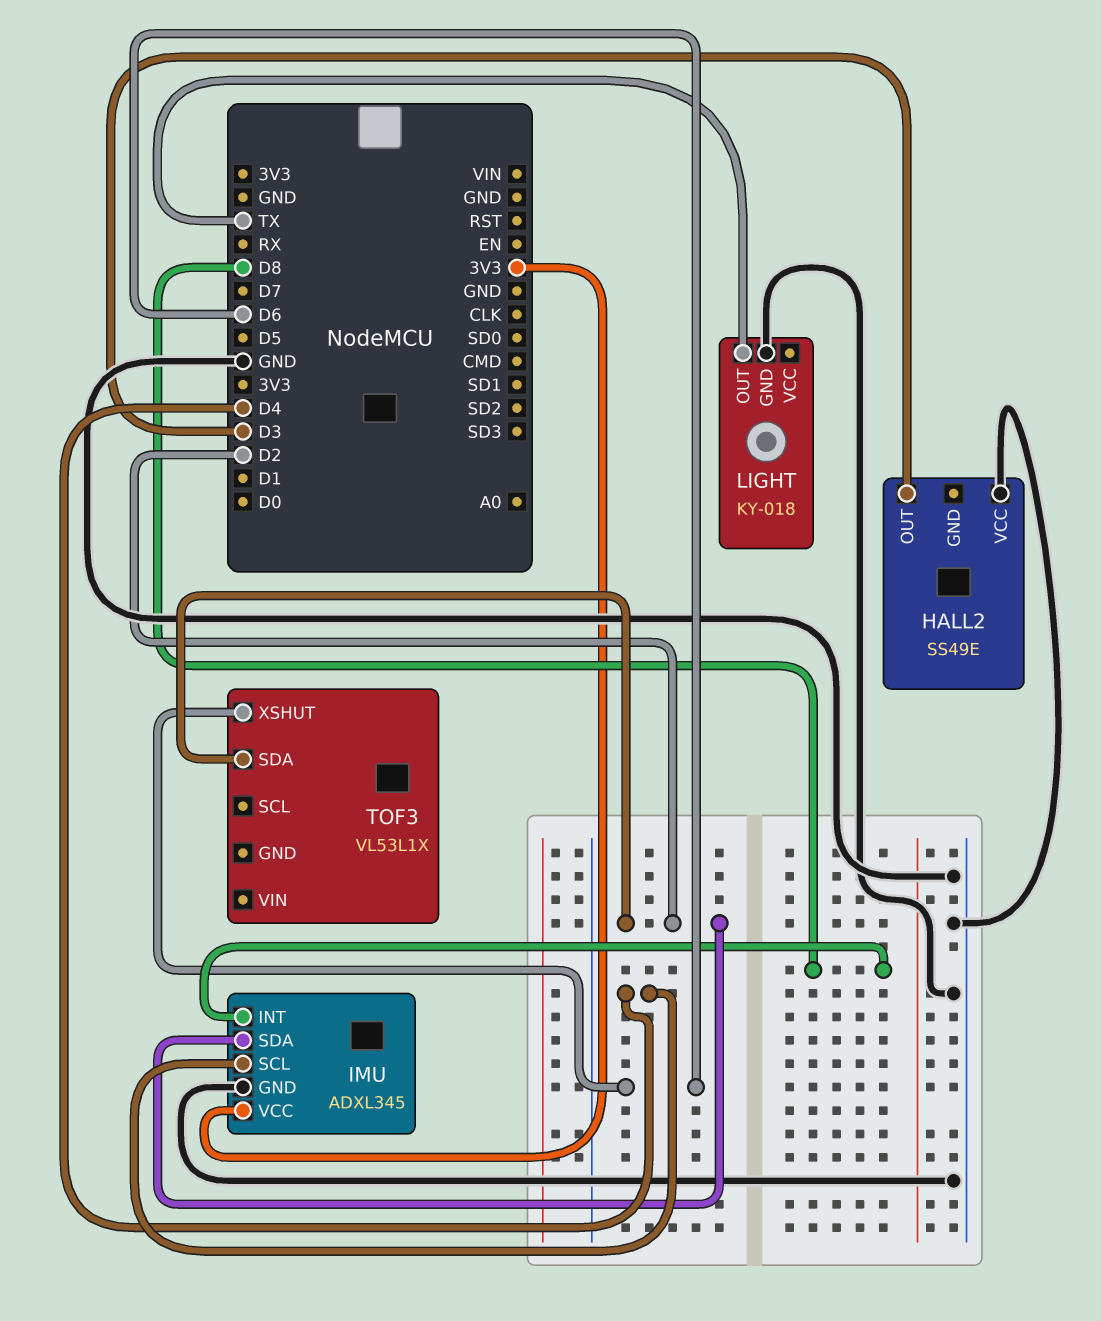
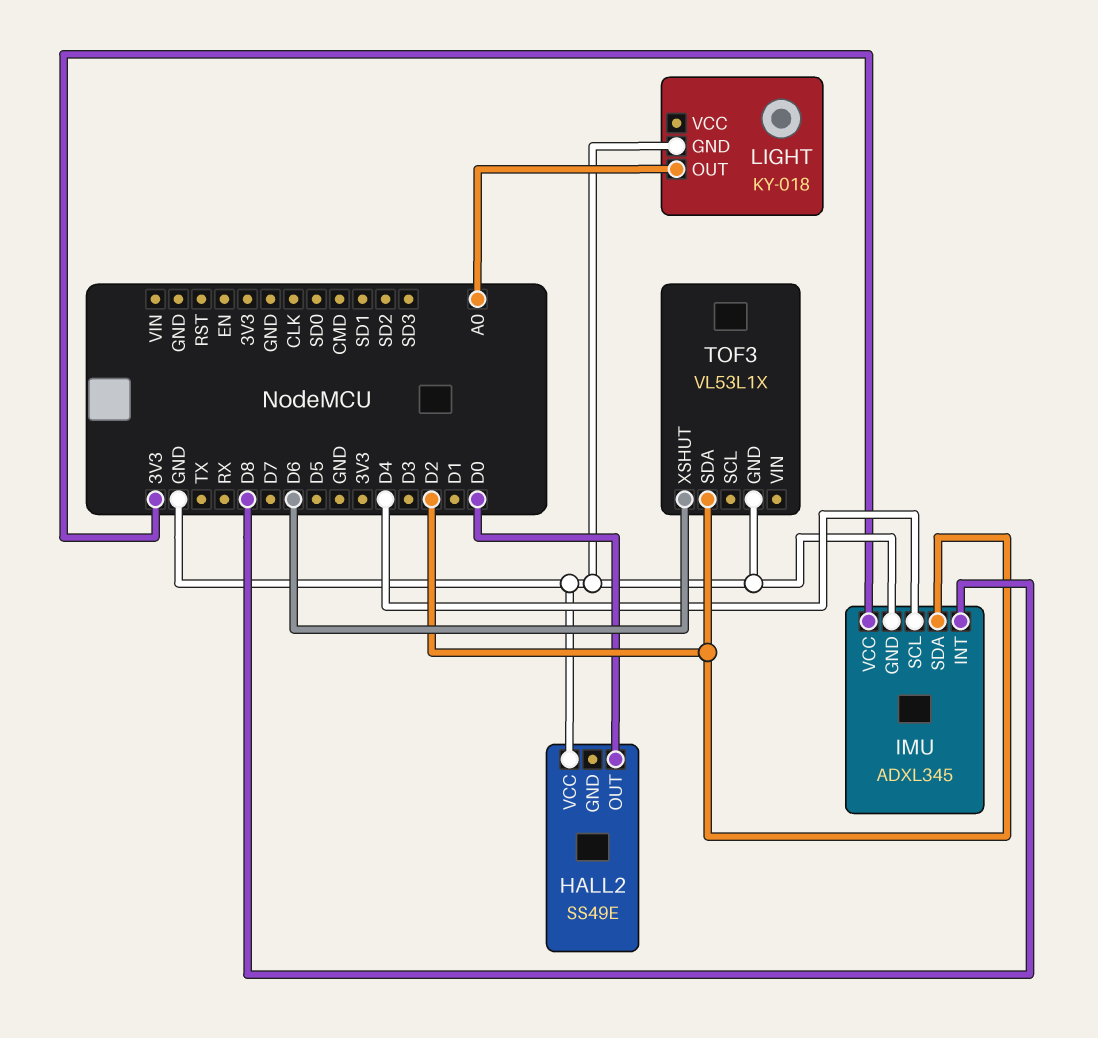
HALL2 pin OUT: D3 -> D0
LIGHT pin OUT: TX -> A0
TOF3 pin GND: none -> GND

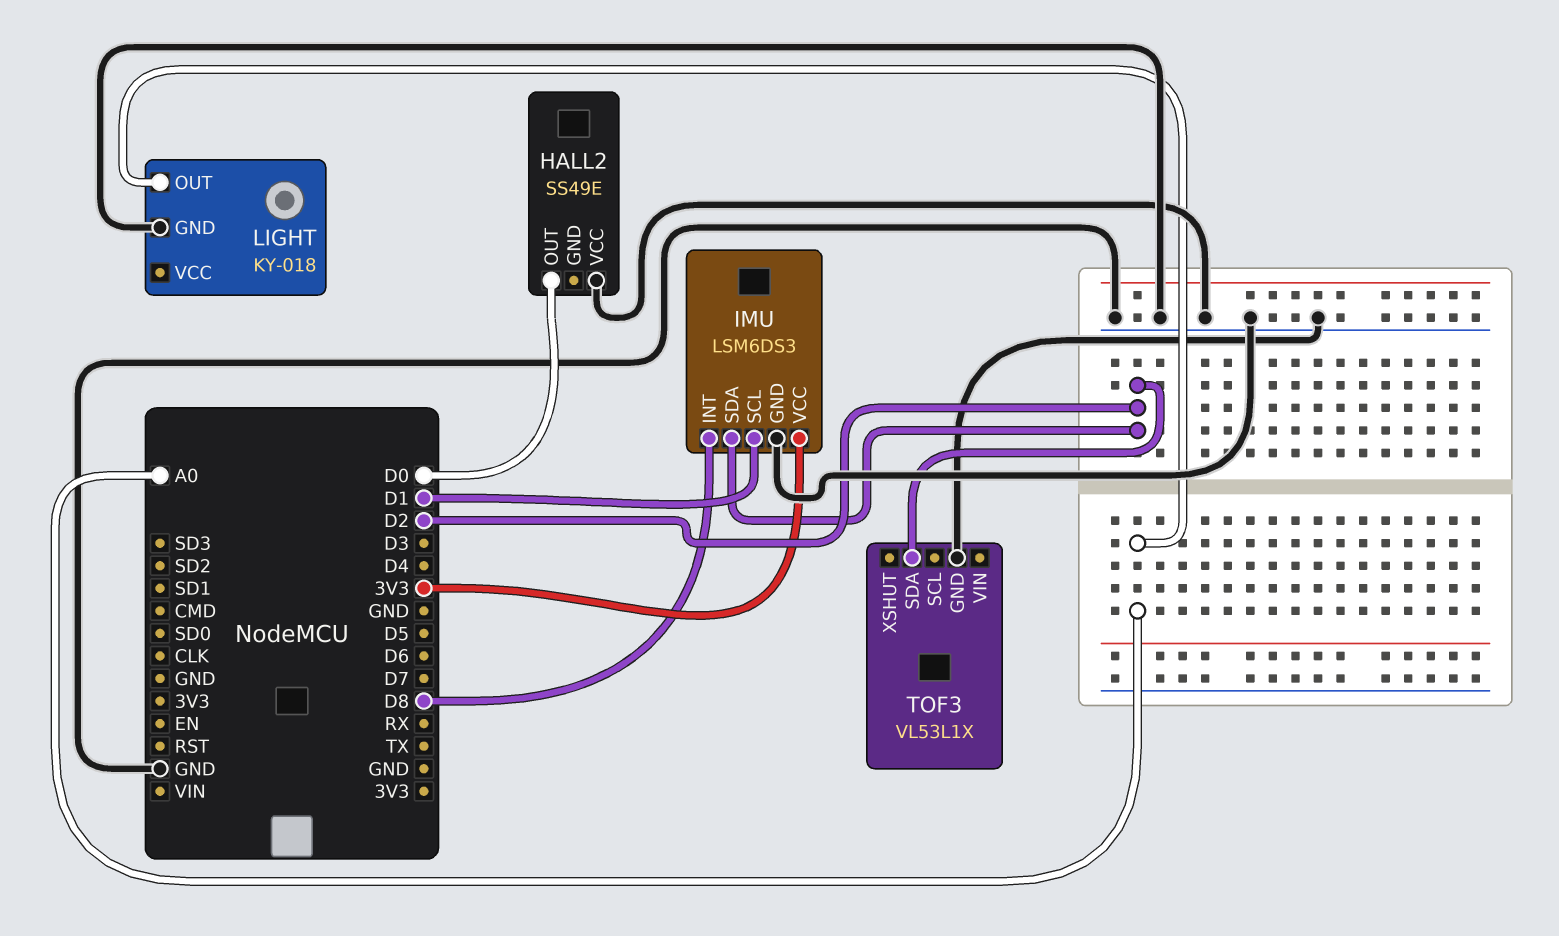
IMU: ADXL345 -> LSM6DS3
IMU pin SCL: D4 -> D1
TOF3 pin XSHUT: D6 -> none

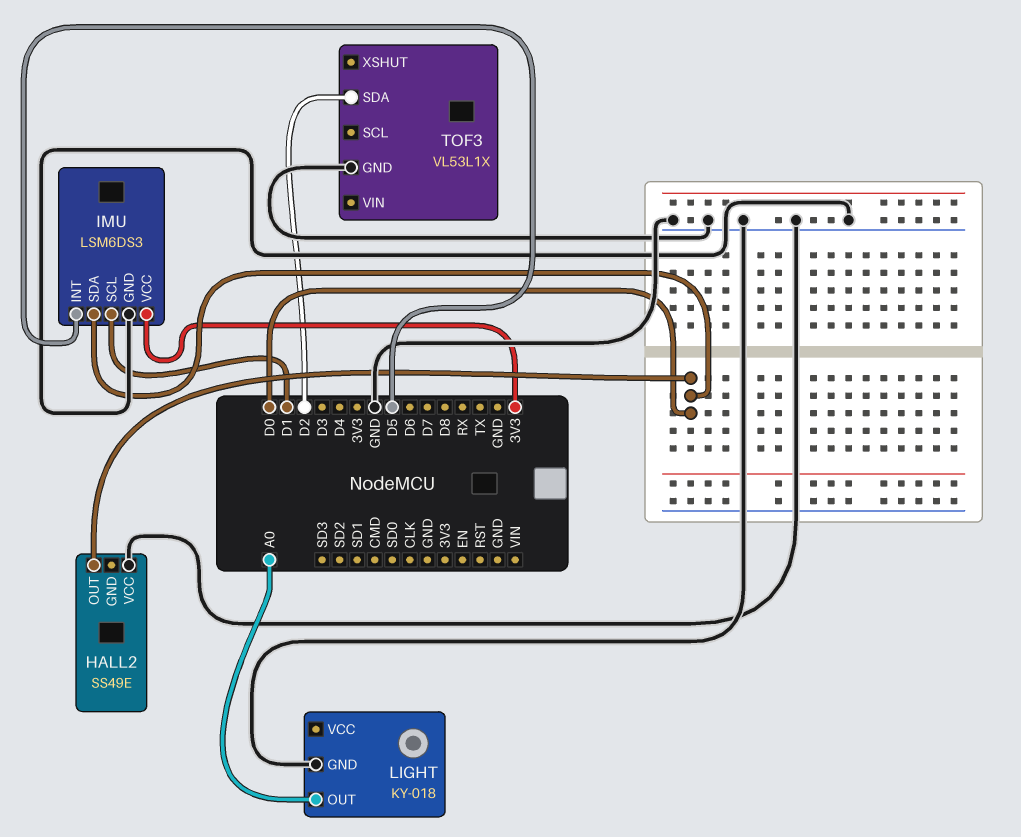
IMU pin INT: D8 -> D5
IMU pin SDA: D2 -> D0

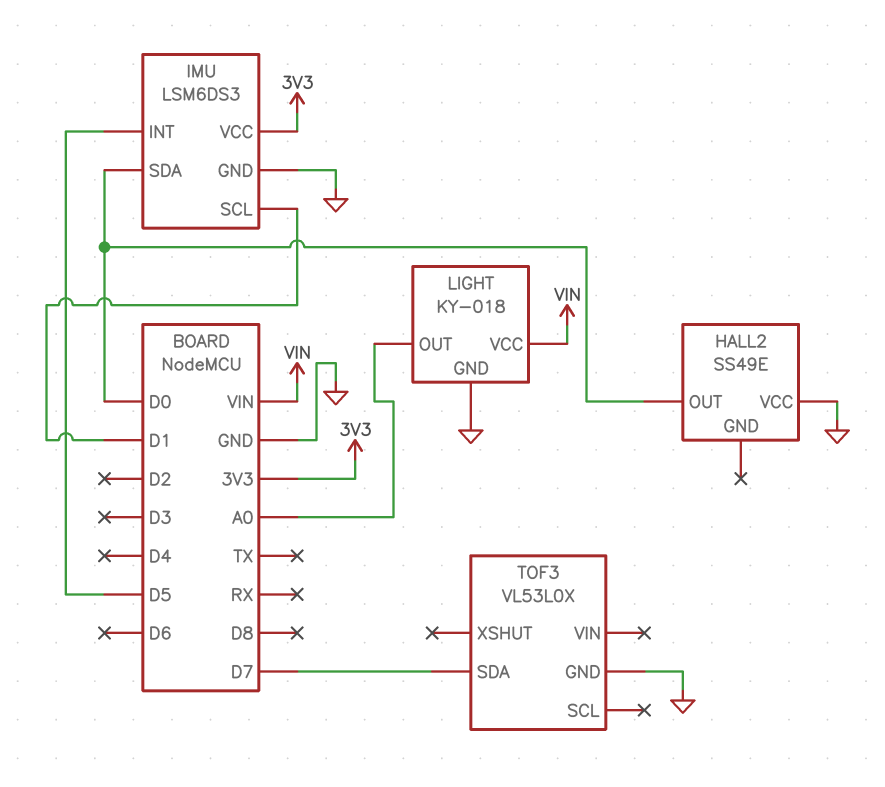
LIGHT pin VCC: none -> VIN
TOF3: VL53L1X -> VL53L0X
TOF3 pin SDA: D2 -> D7

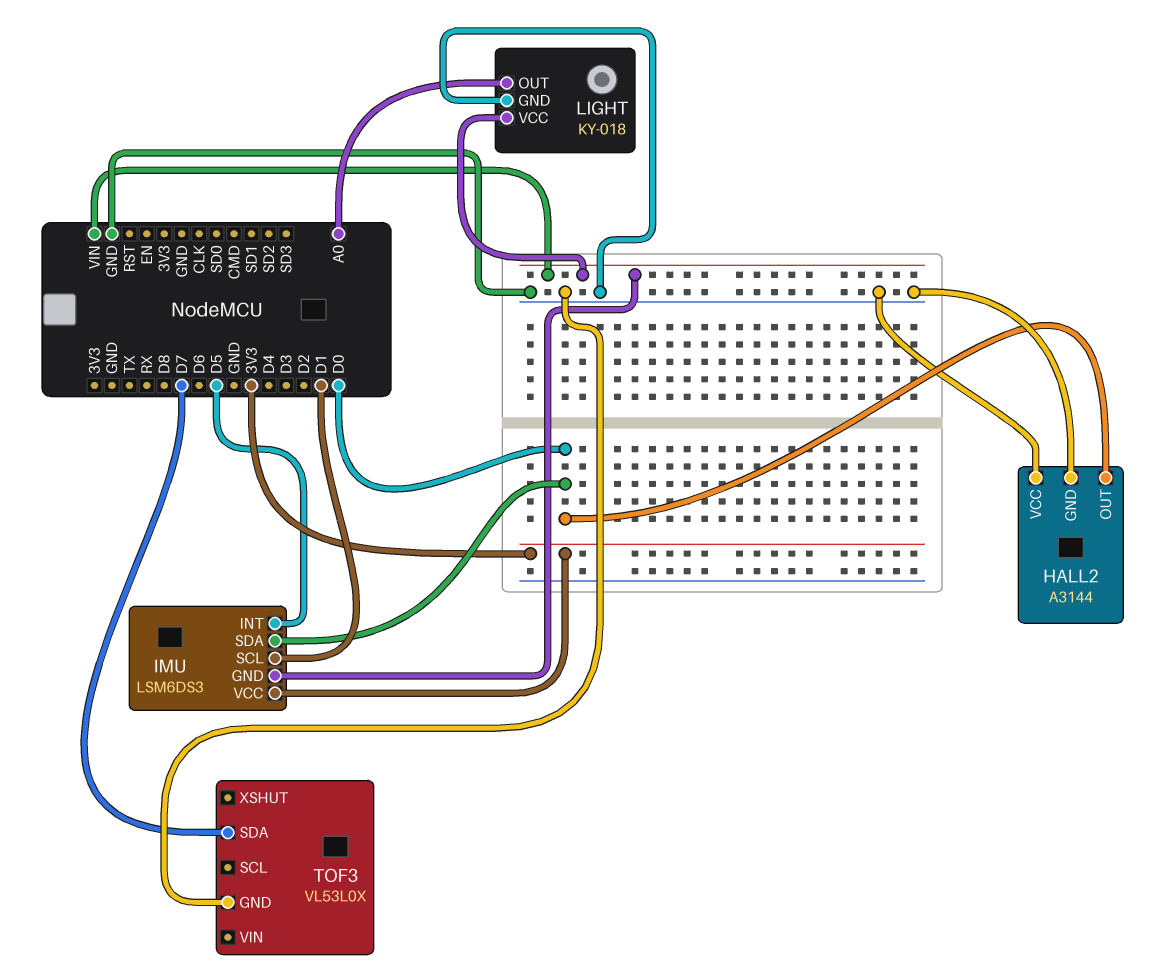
HALL2: SS49E -> A3144
HALL2 pin GND: none -> GND
IMU pin GND: GND -> VIN

